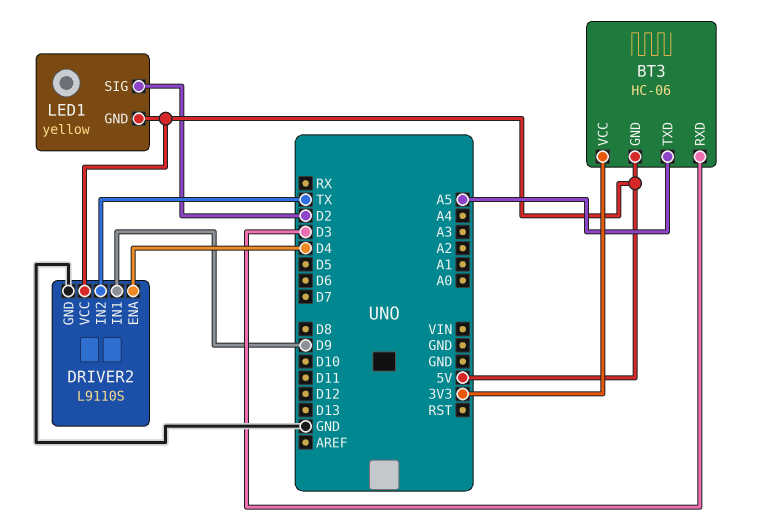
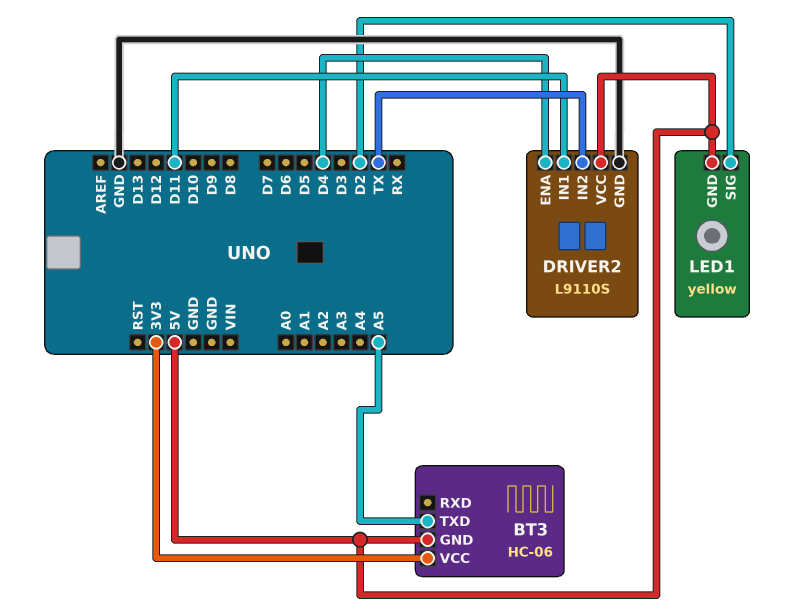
BT3 pin RXD: D3 -> none
DRIVER2 pin IN1: D9 -> D11

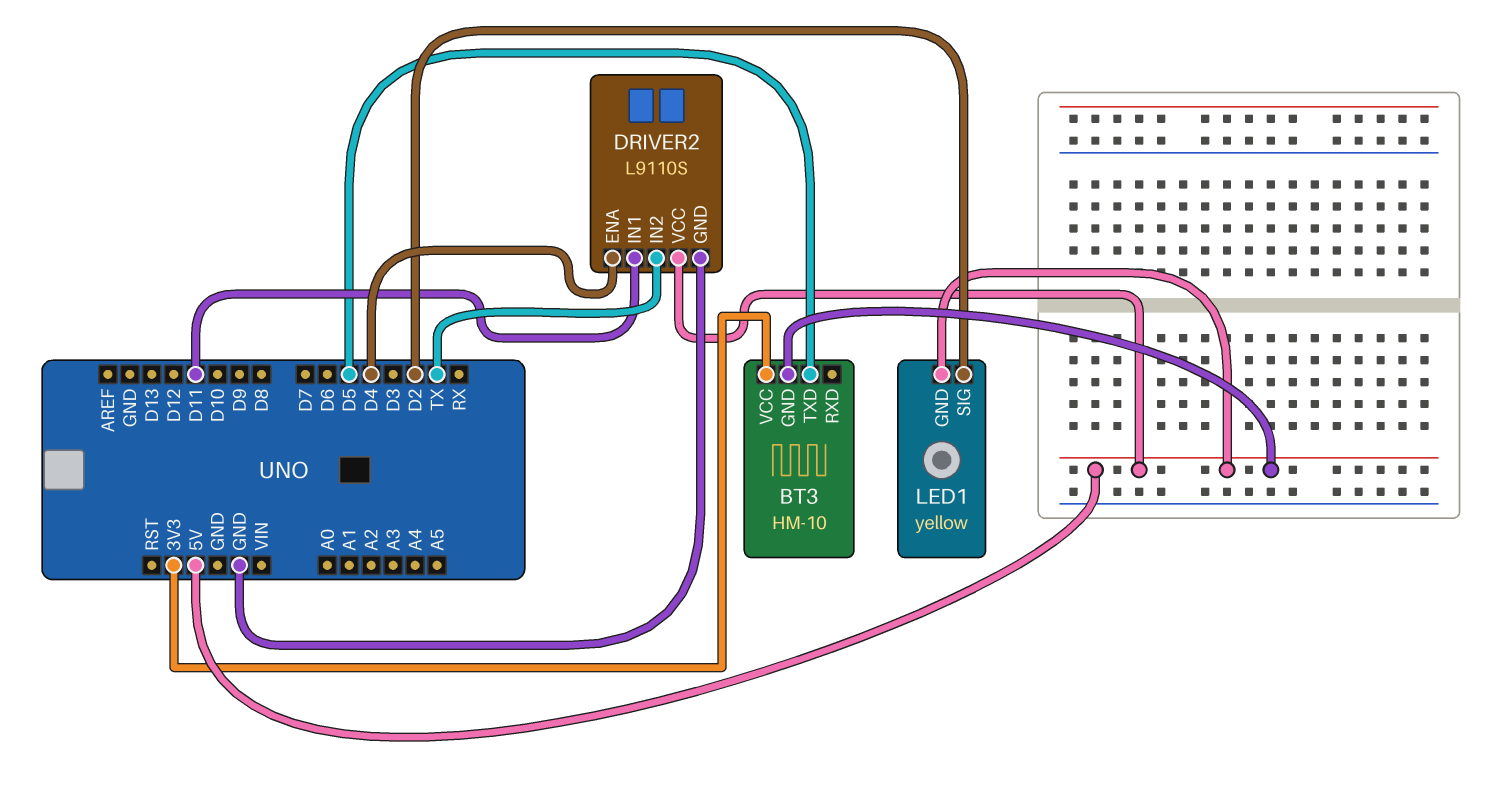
BT3: HC-06 -> HM-10
BT3 pin TXD: A5 -> D5

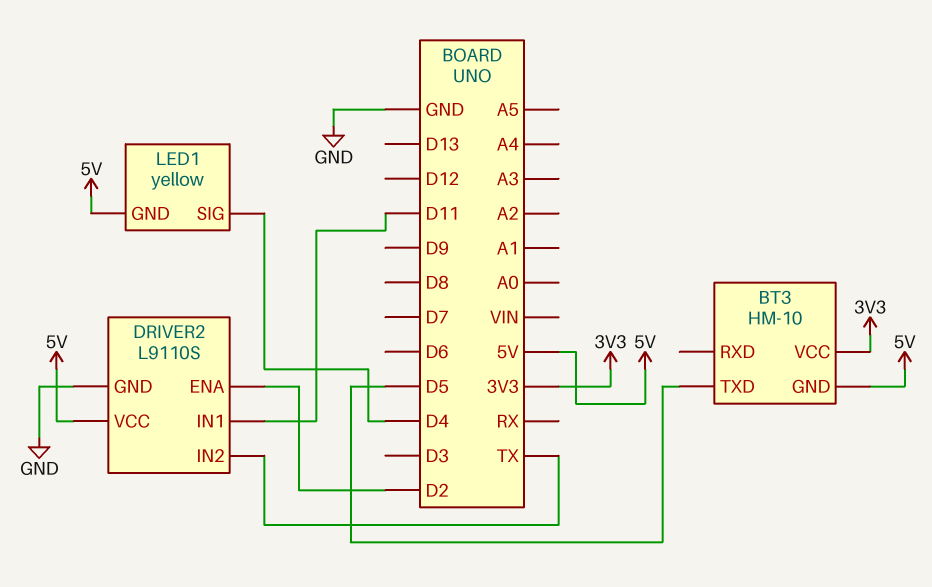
DRIVER2 pin ENA: D4 -> D2
LED1 pin SIG: D2 -> D4

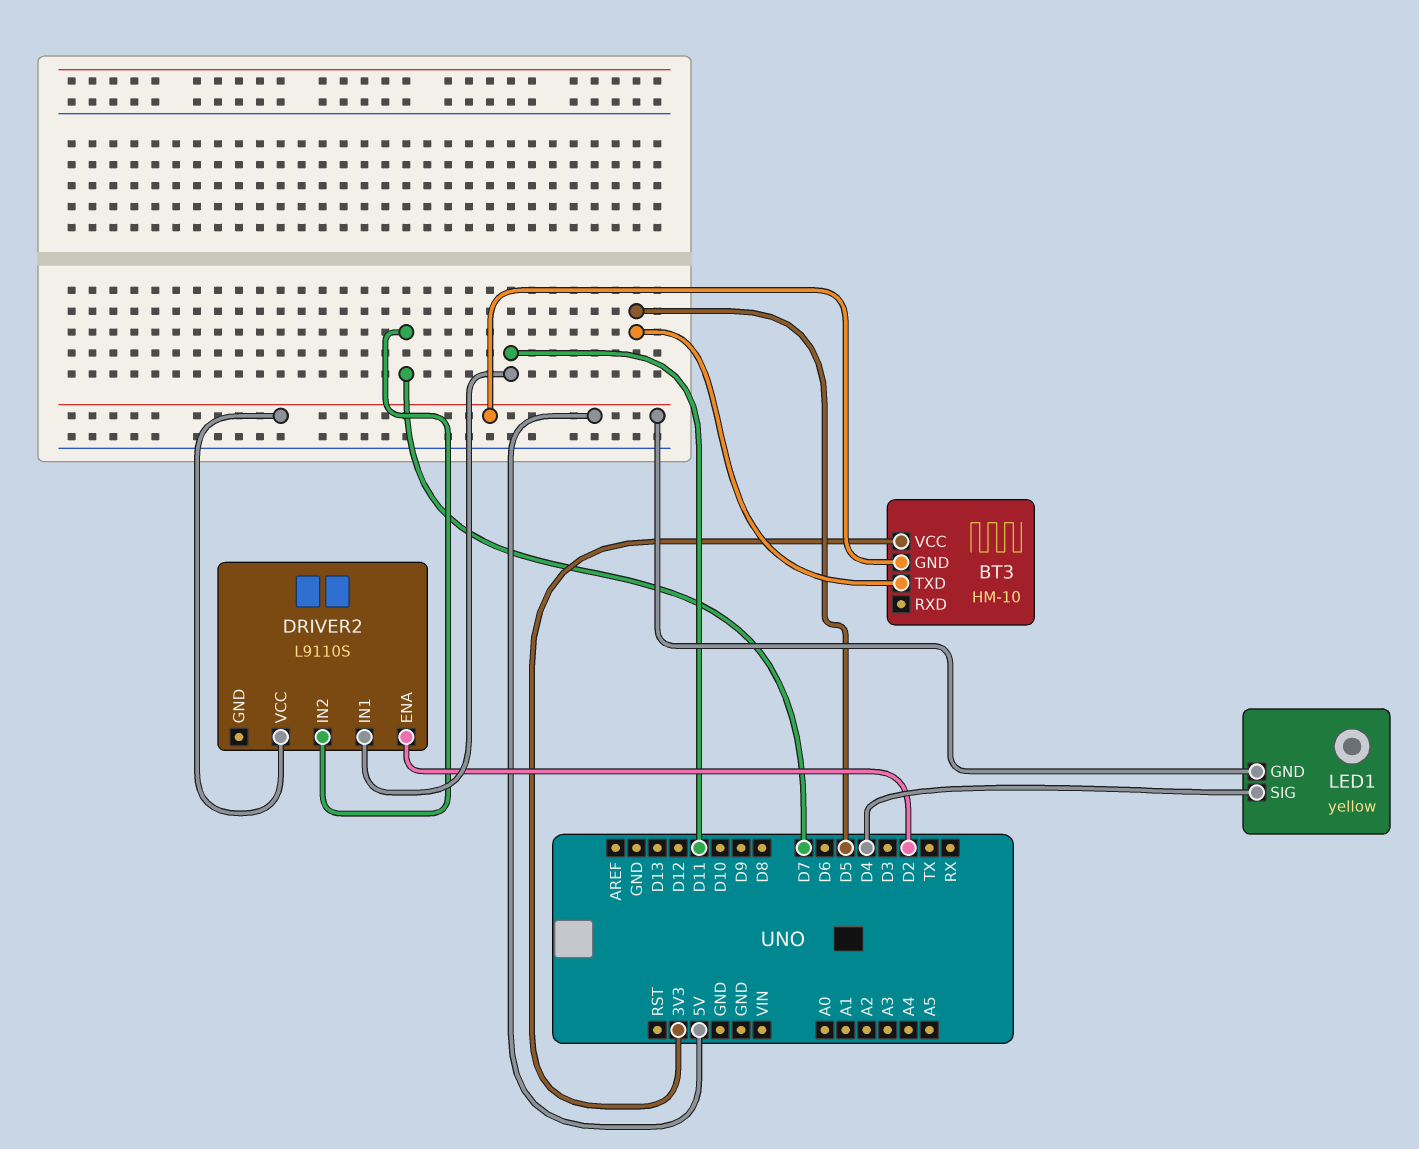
DRIVER2 pin GND: GND -> none
DRIVER2 pin IN2: TX -> D7

